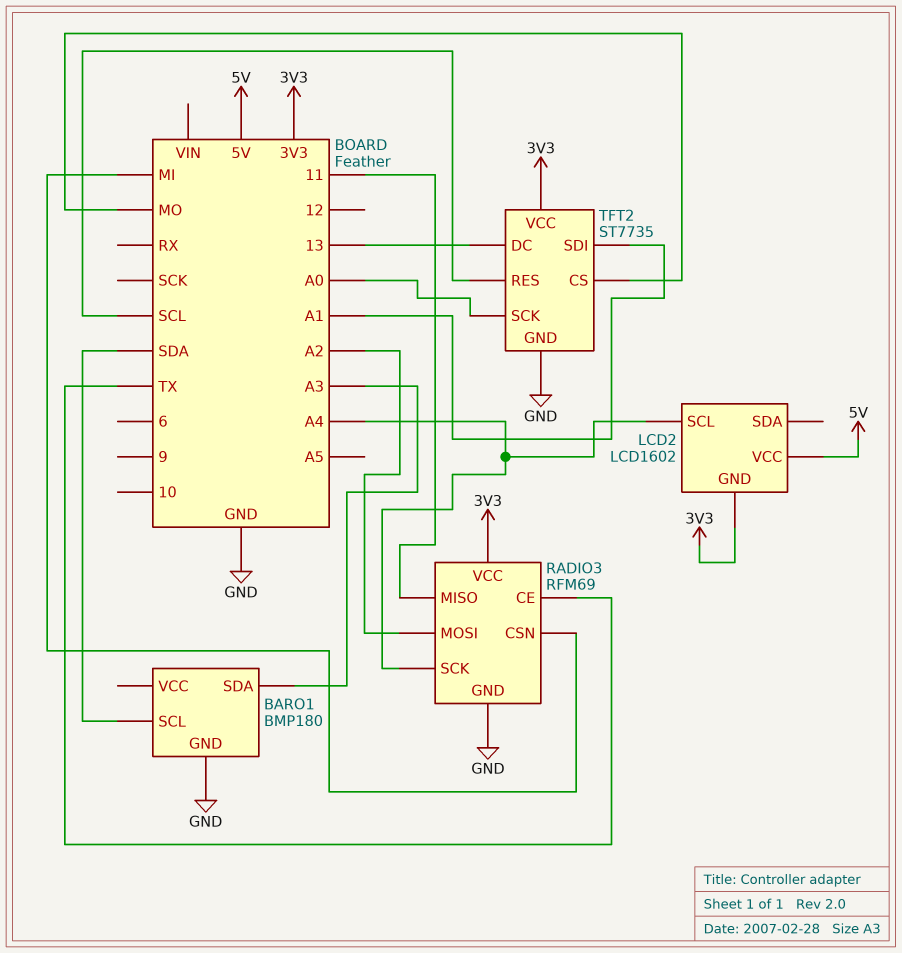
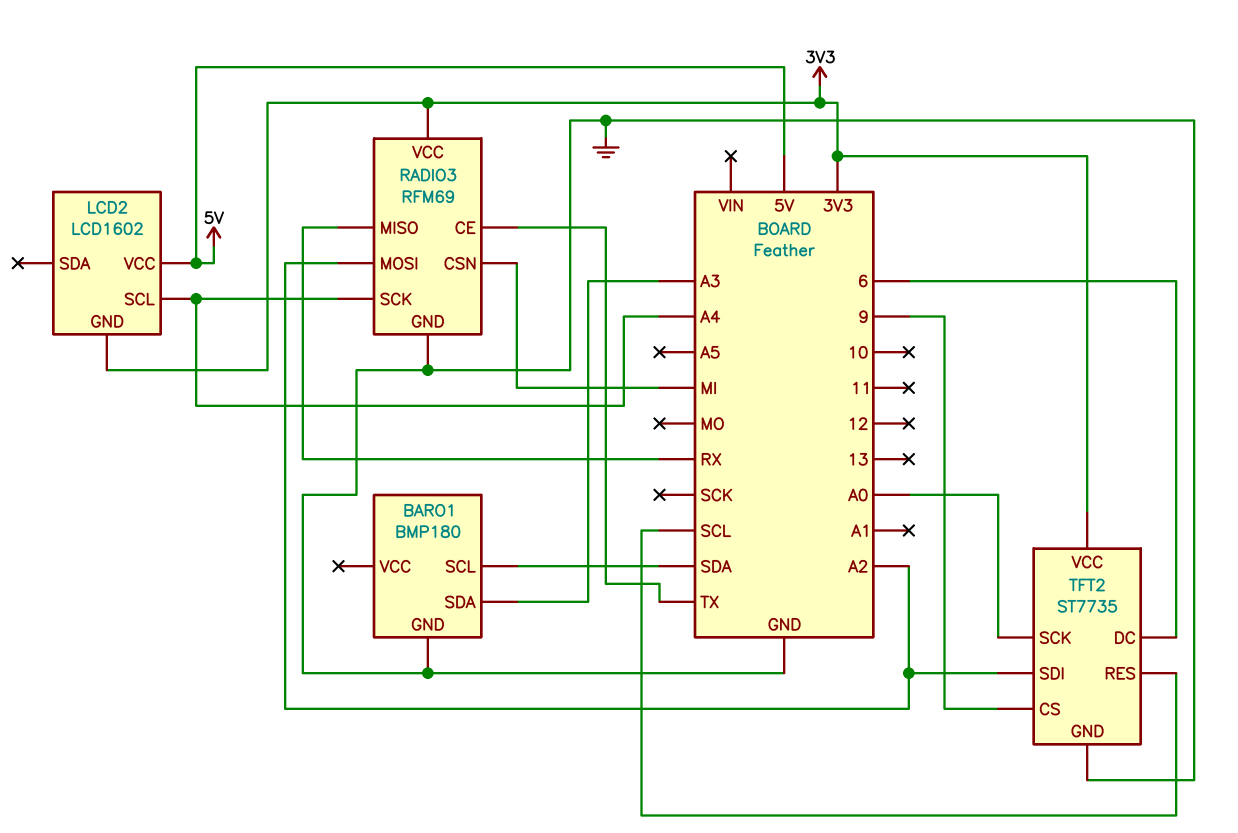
RADIO3 pin MISO: 11 -> RX
TFT2 pin CS: MO -> 9
TFT2 pin DC: 13 -> 6
TFT2 pin SDI: A1 -> A2

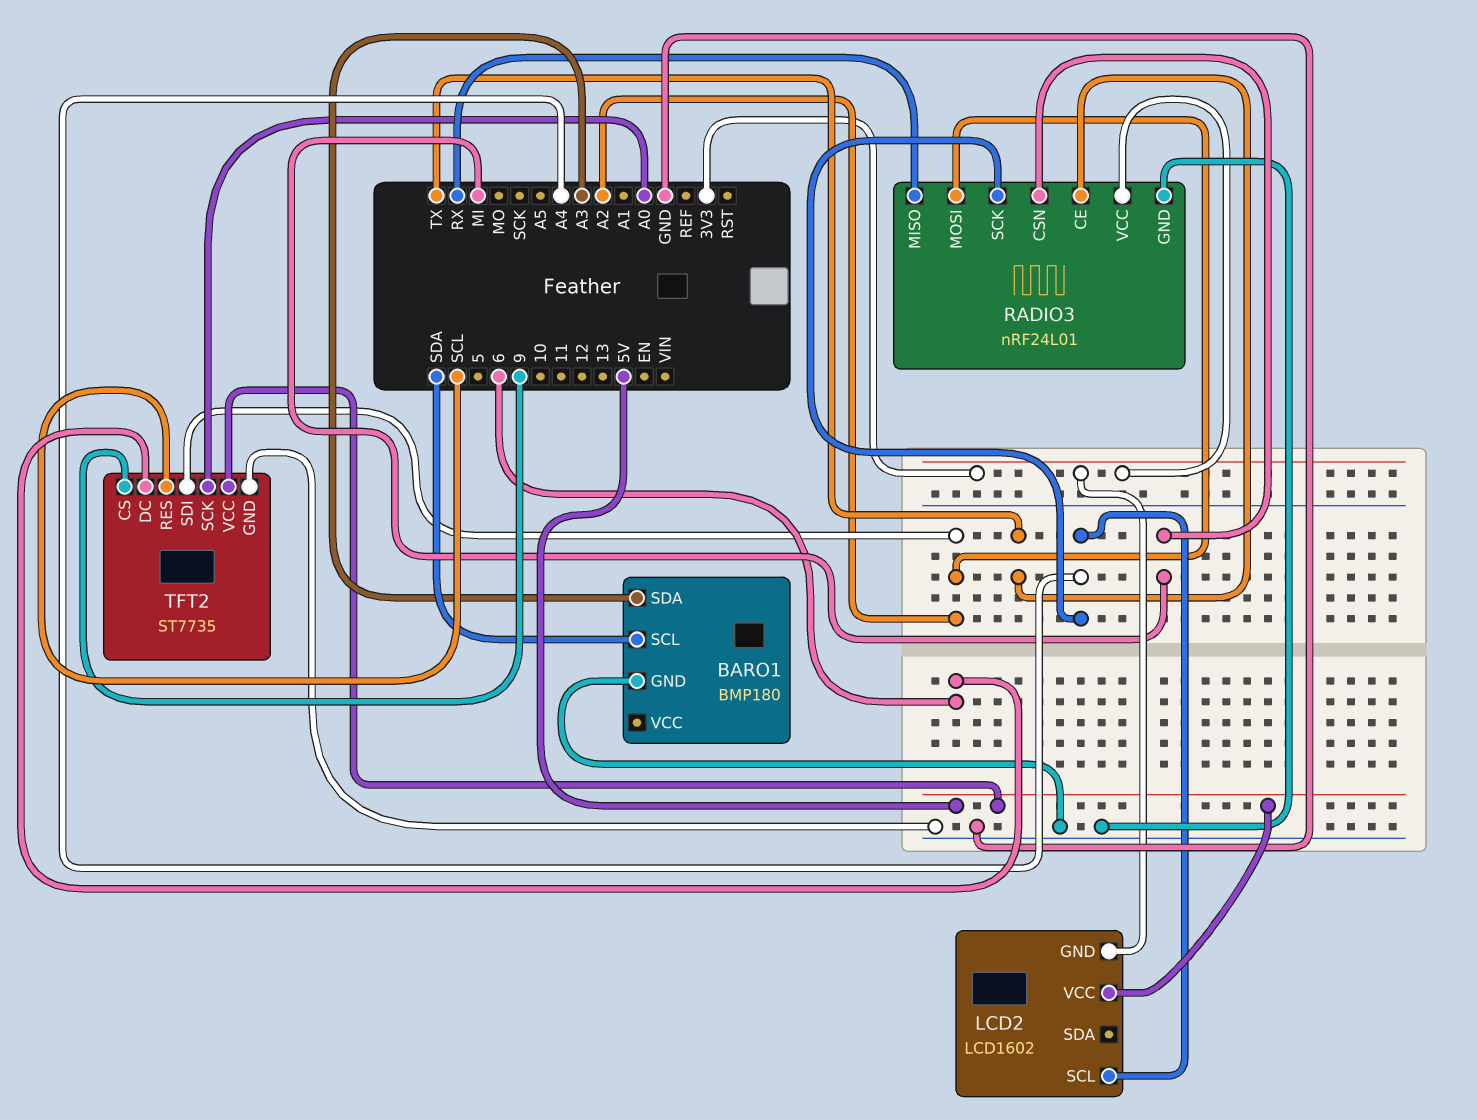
RADIO3: RFM69 -> nRF24L01
TFT2 pin VCC: 3V3 -> 5V

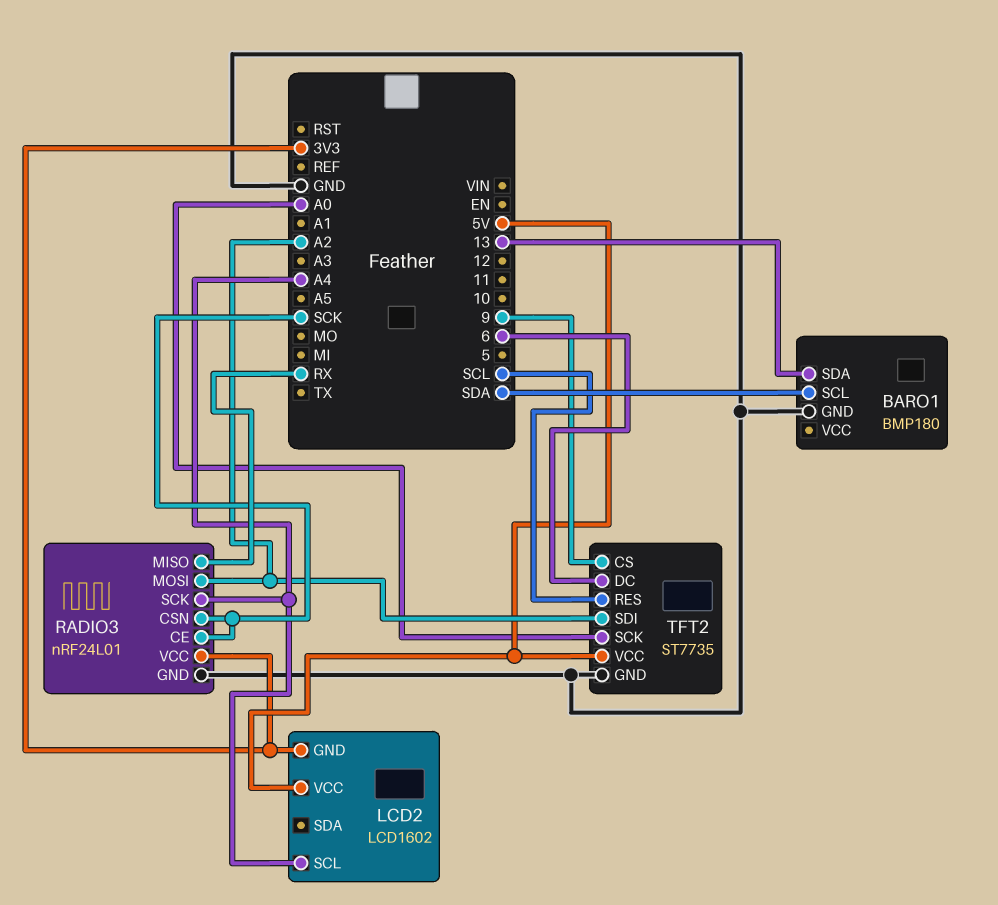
BARO1 pin SDA: A3 -> 13
RADIO3 pin CE: TX -> SCK
RADIO3 pin CSN: MI -> SCK

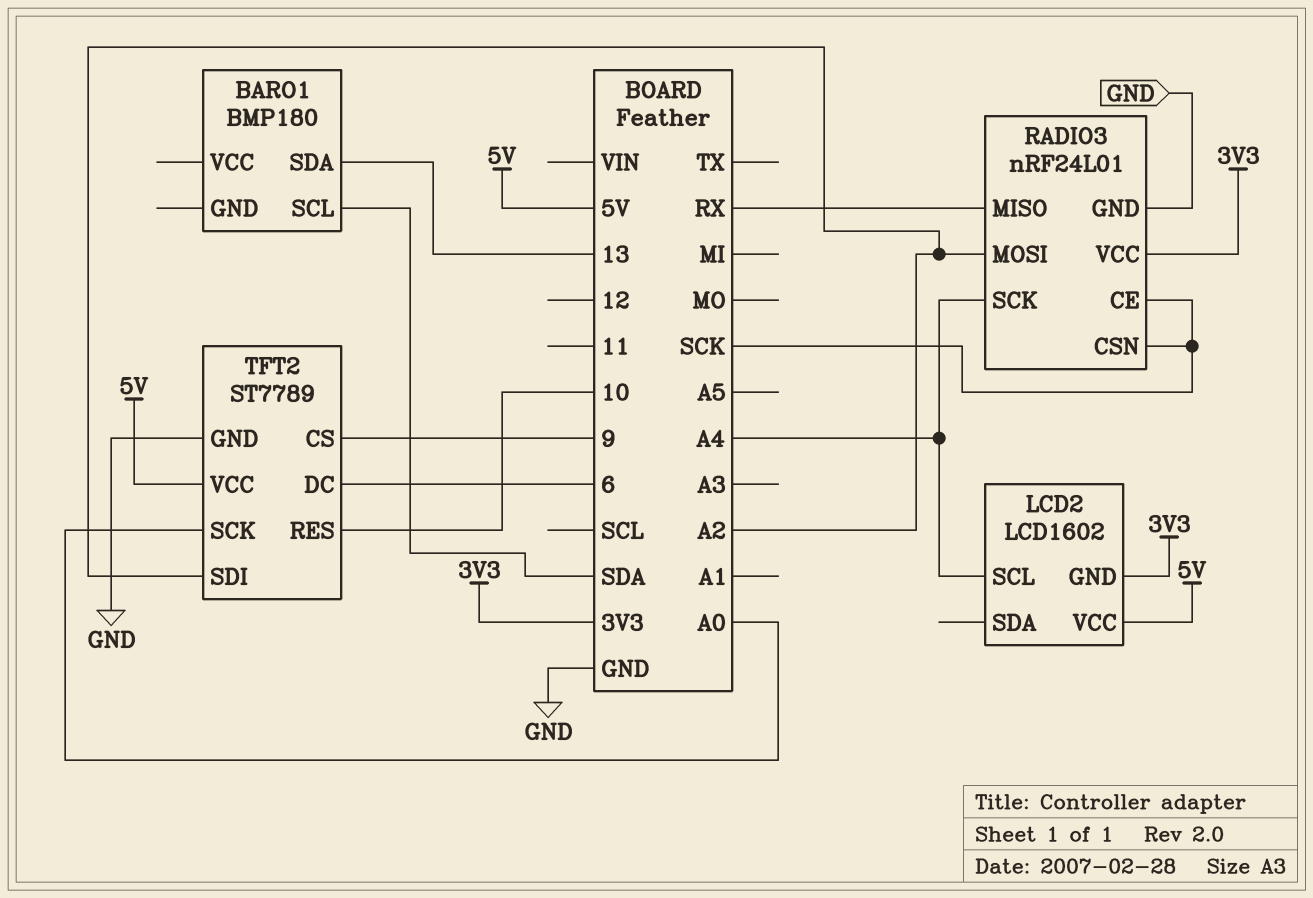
BARO1 pin GND: GND -> none
TFT2: ST7735 -> ST7789
TFT2 pin RES: SCL -> 10

